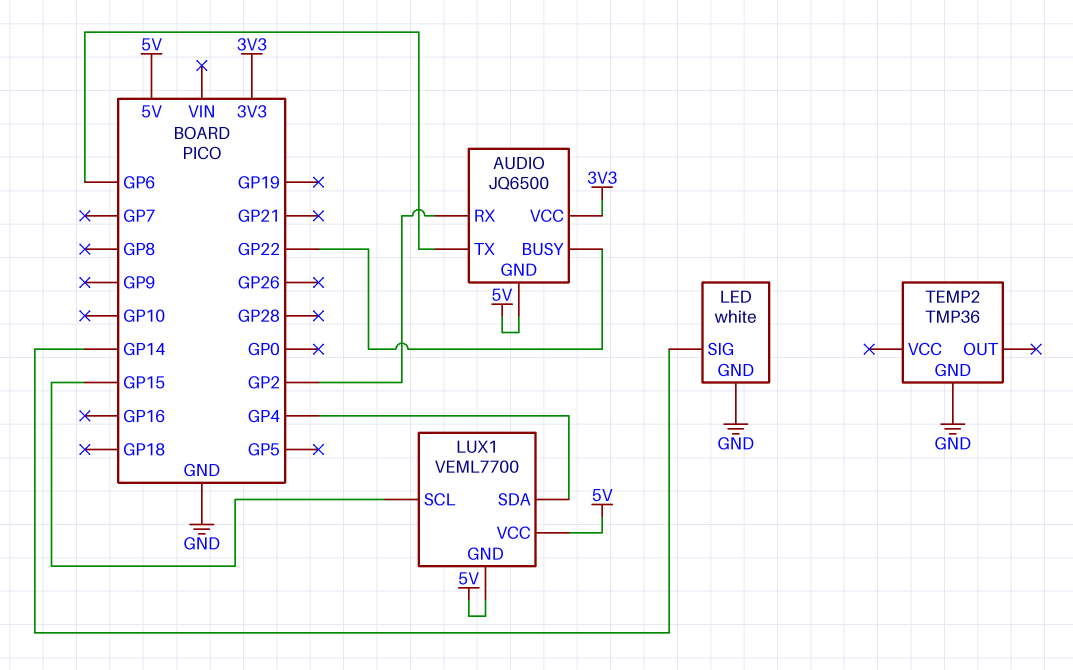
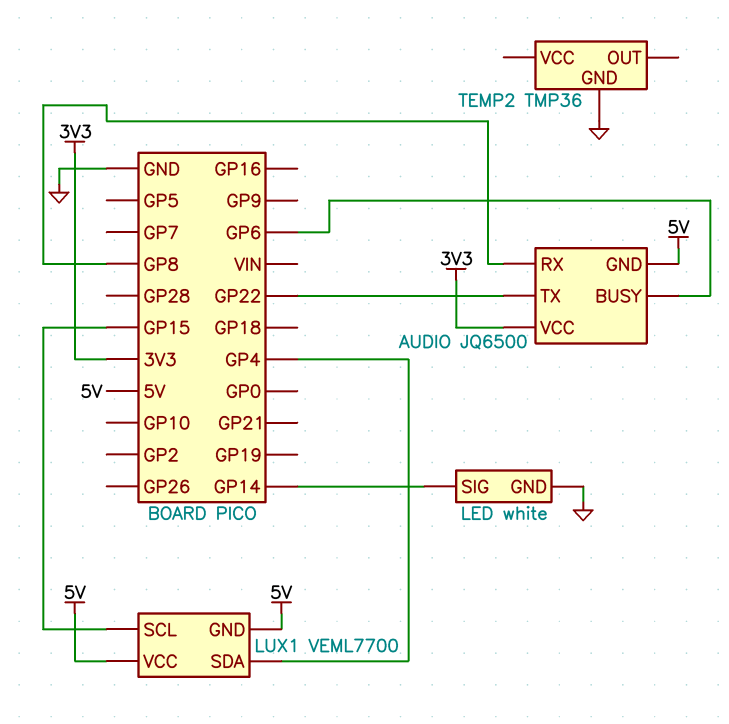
AUDIO pin BUSY: GP22 -> GP6
AUDIO pin RX: GP2 -> GP8
AUDIO pin TX: GP6 -> GP22

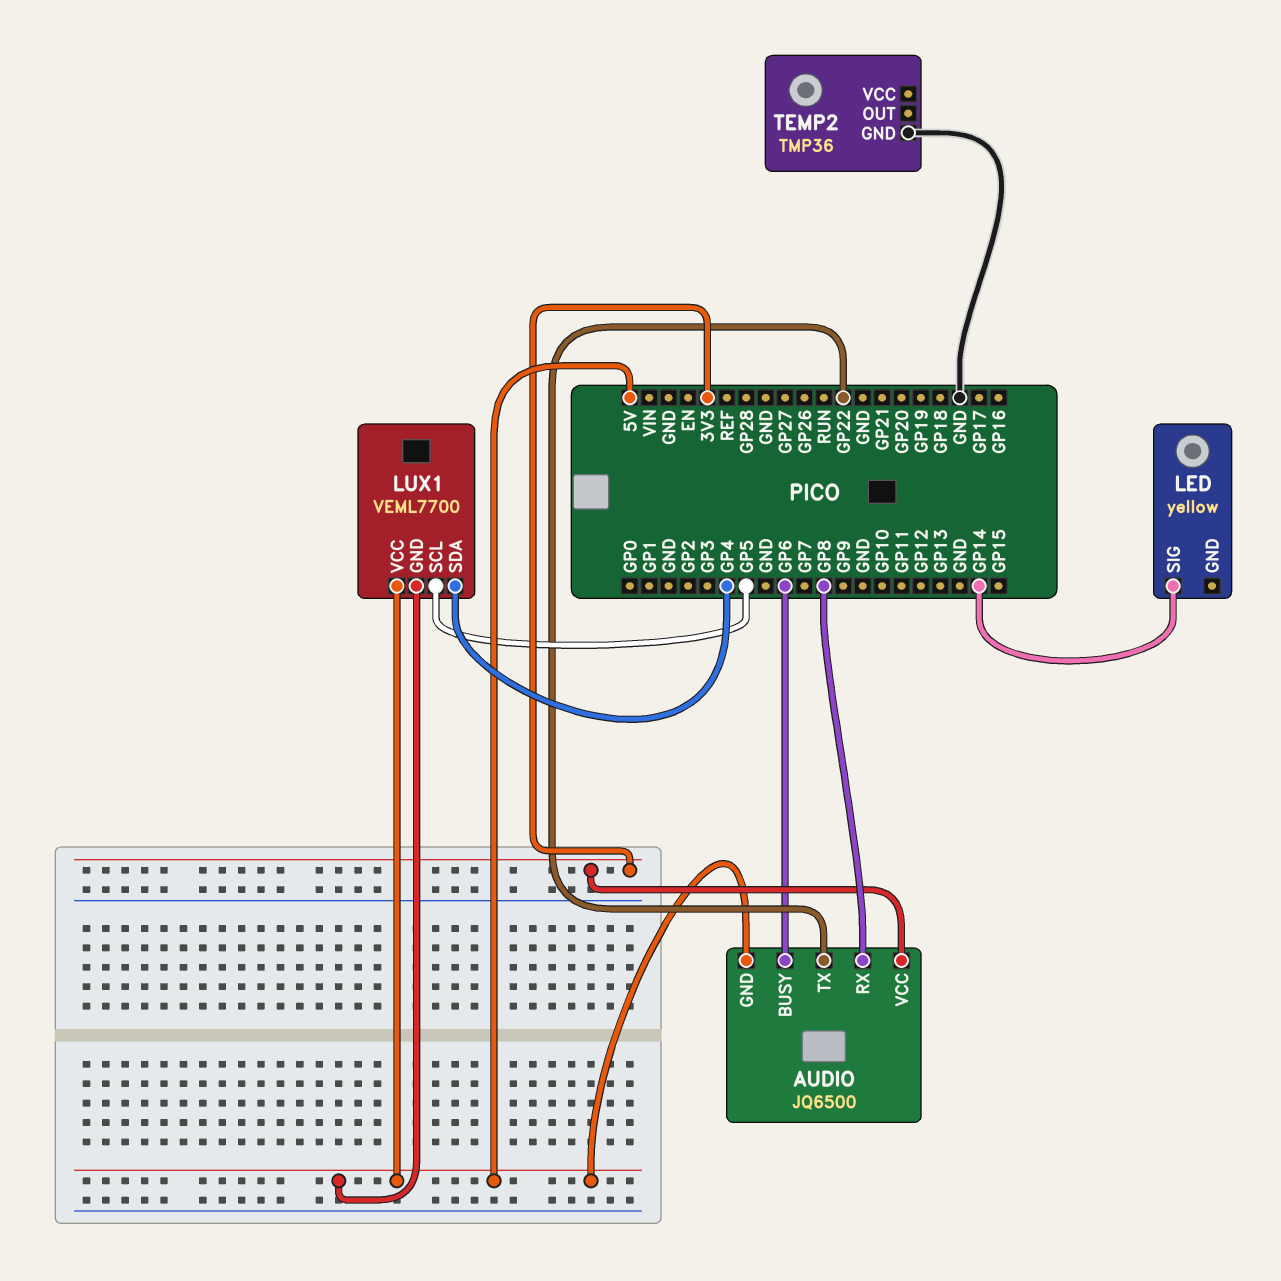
LED: white -> yellow
LED pin GND: GND -> none
LUX1 pin SCL: GP15 -> GP5

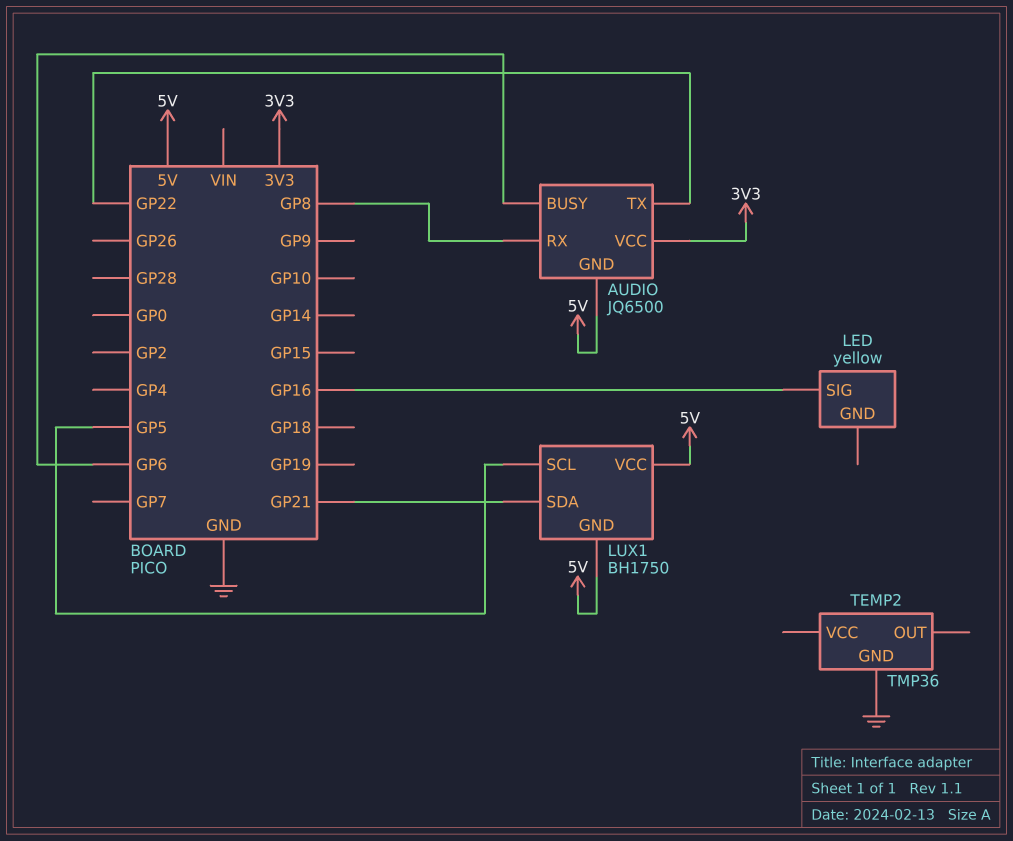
LED pin SIG: GP14 -> GP16
LUX1: VEML7700 -> BH1750
LUX1 pin SDA: GP4 -> GP21

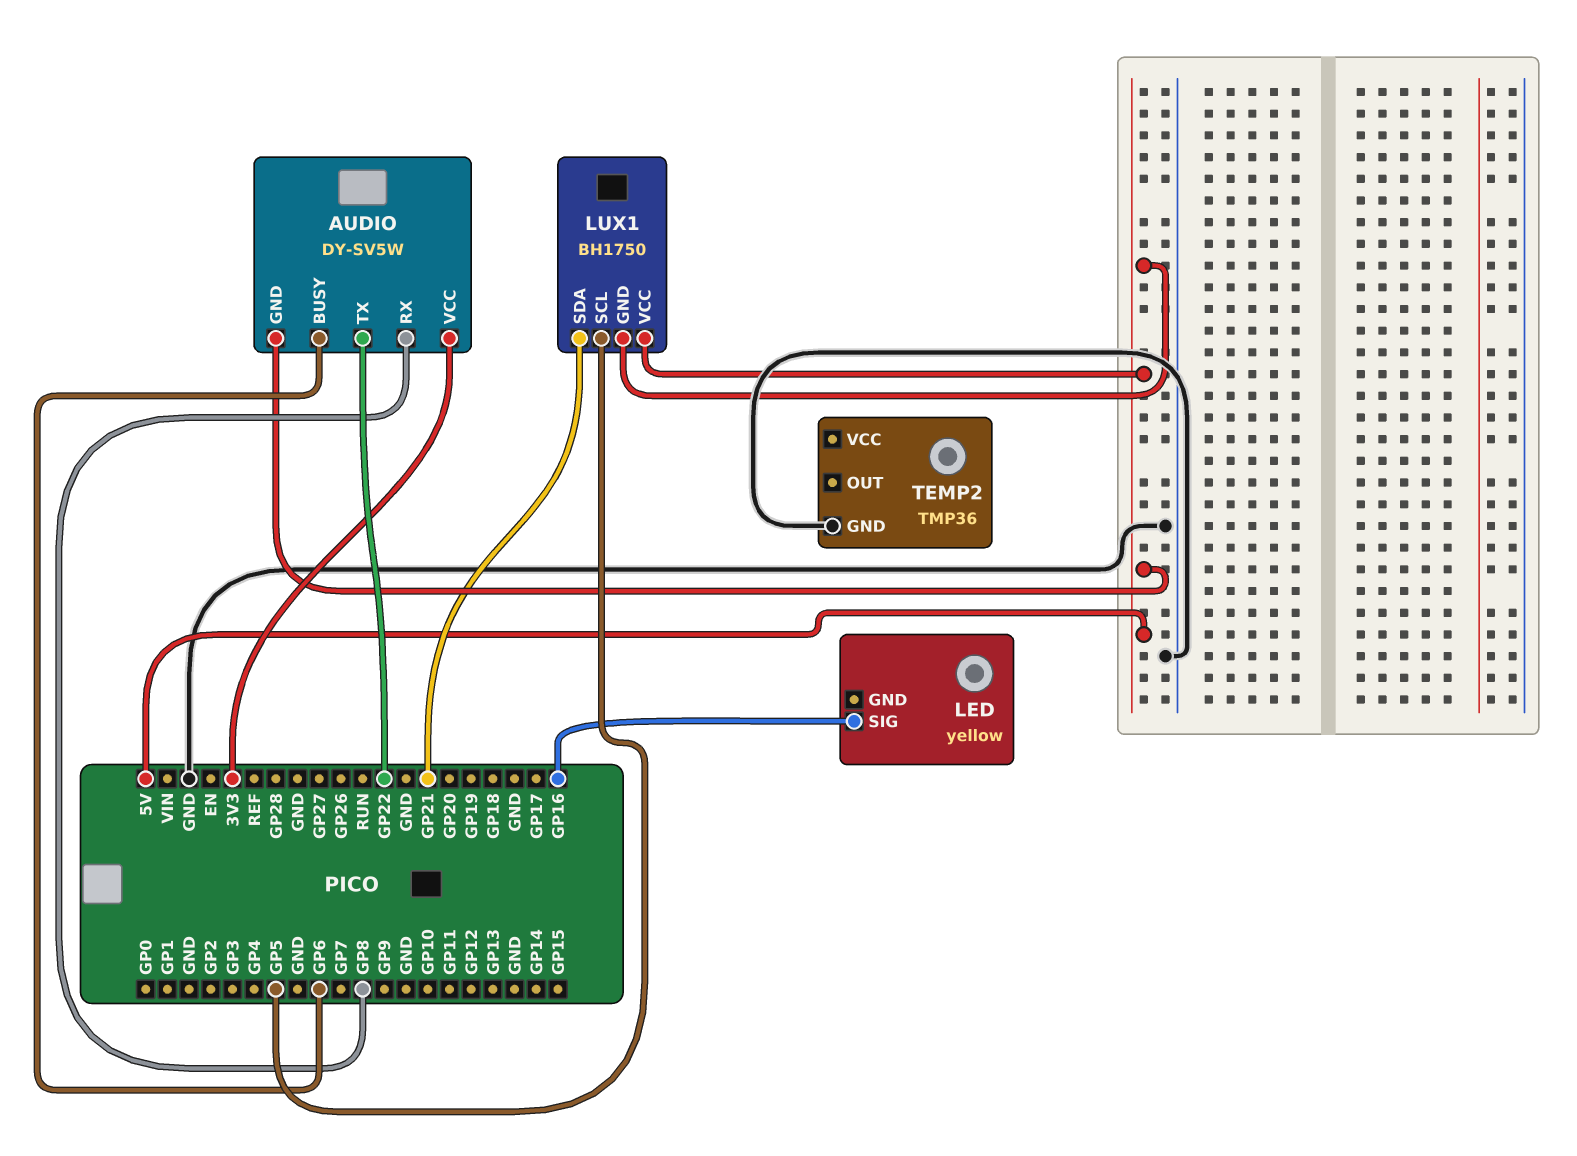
AUDIO: JQ6500 -> DY-SV5W

